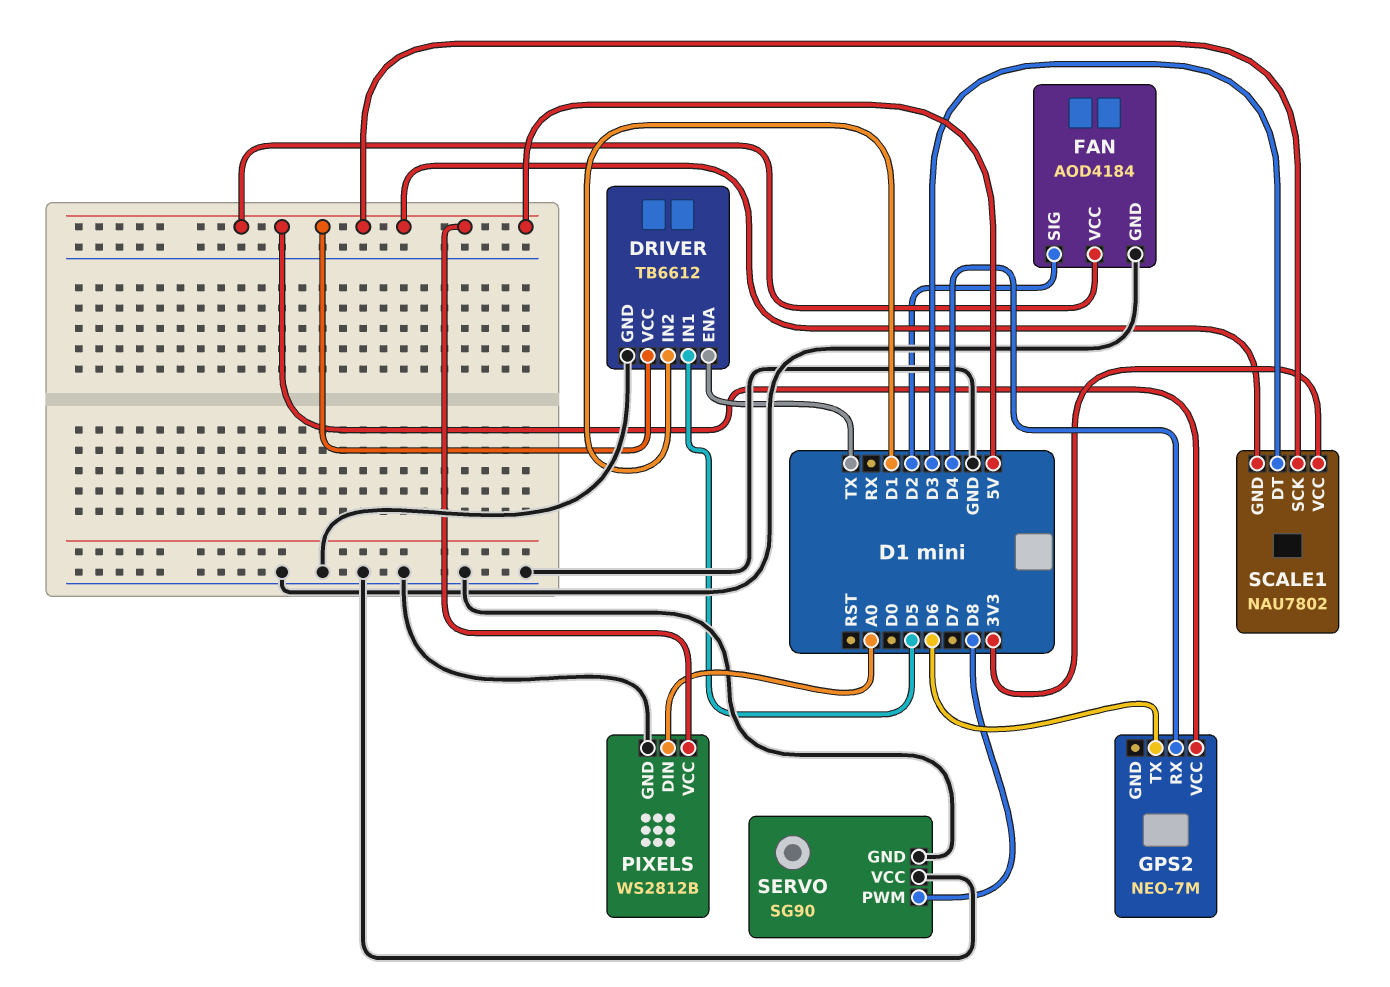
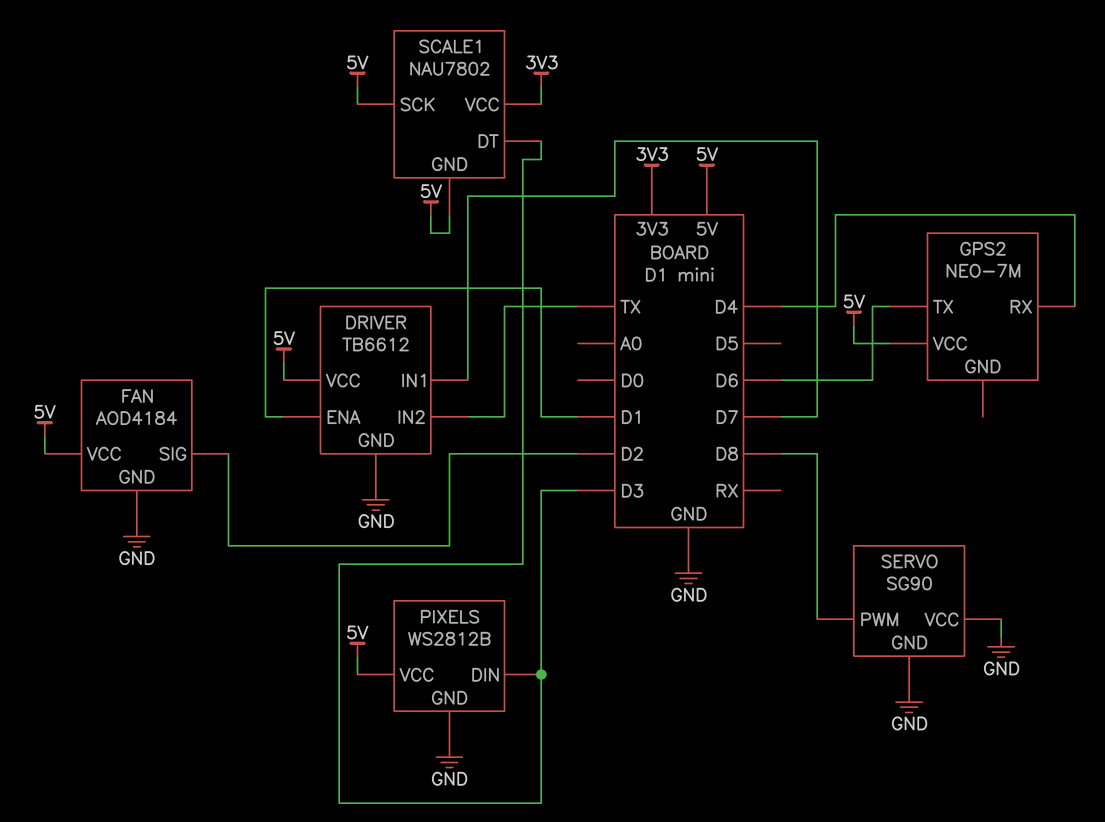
DRIVER pin ENA: TX -> D1
DRIVER pin IN1: D5 -> D7
DRIVER pin IN2: D1 -> TX
PIXELS pin DIN: A0 -> D3

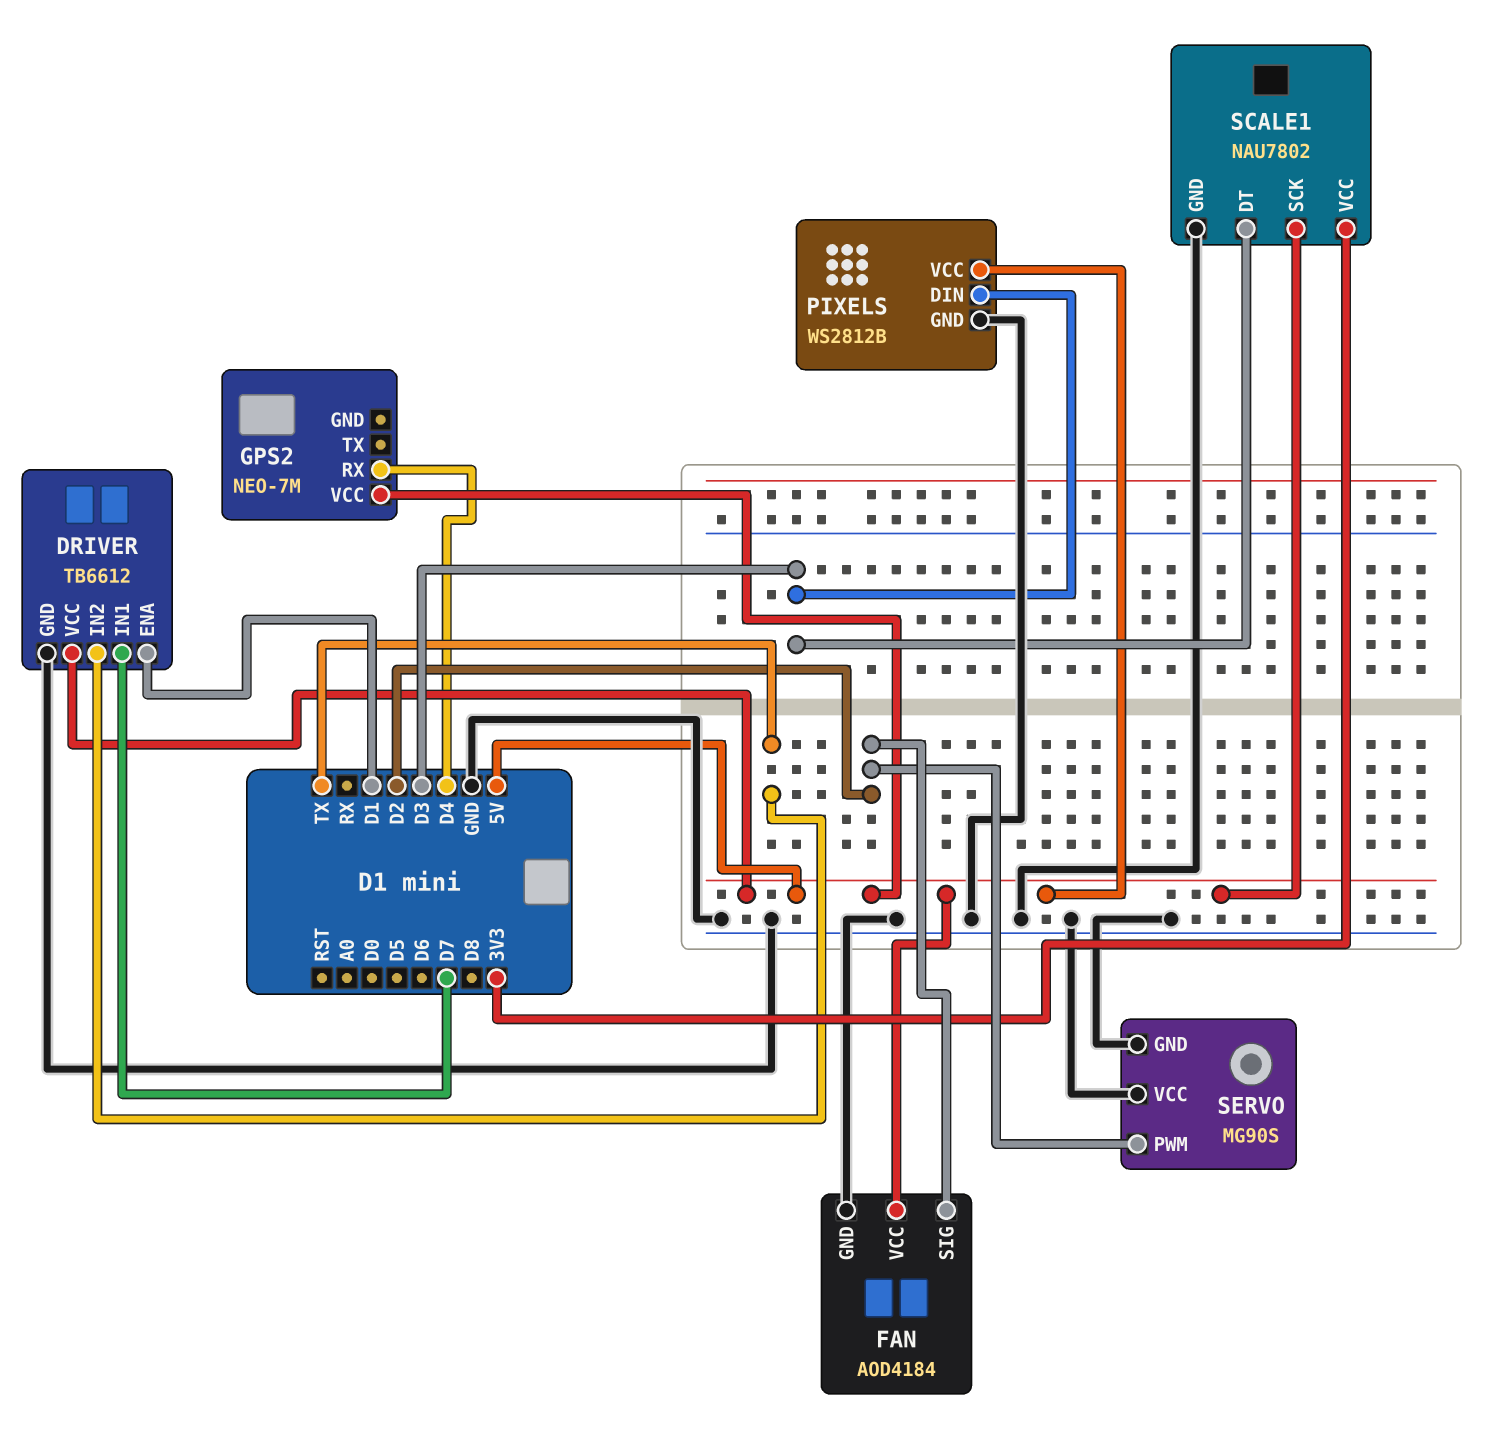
GPS2 pin TX: D6 -> none
SCALE1 pin GND: 5V -> GND
SERVO: SG90 -> MG90S
SERVO pin PWM: D8 -> D2

